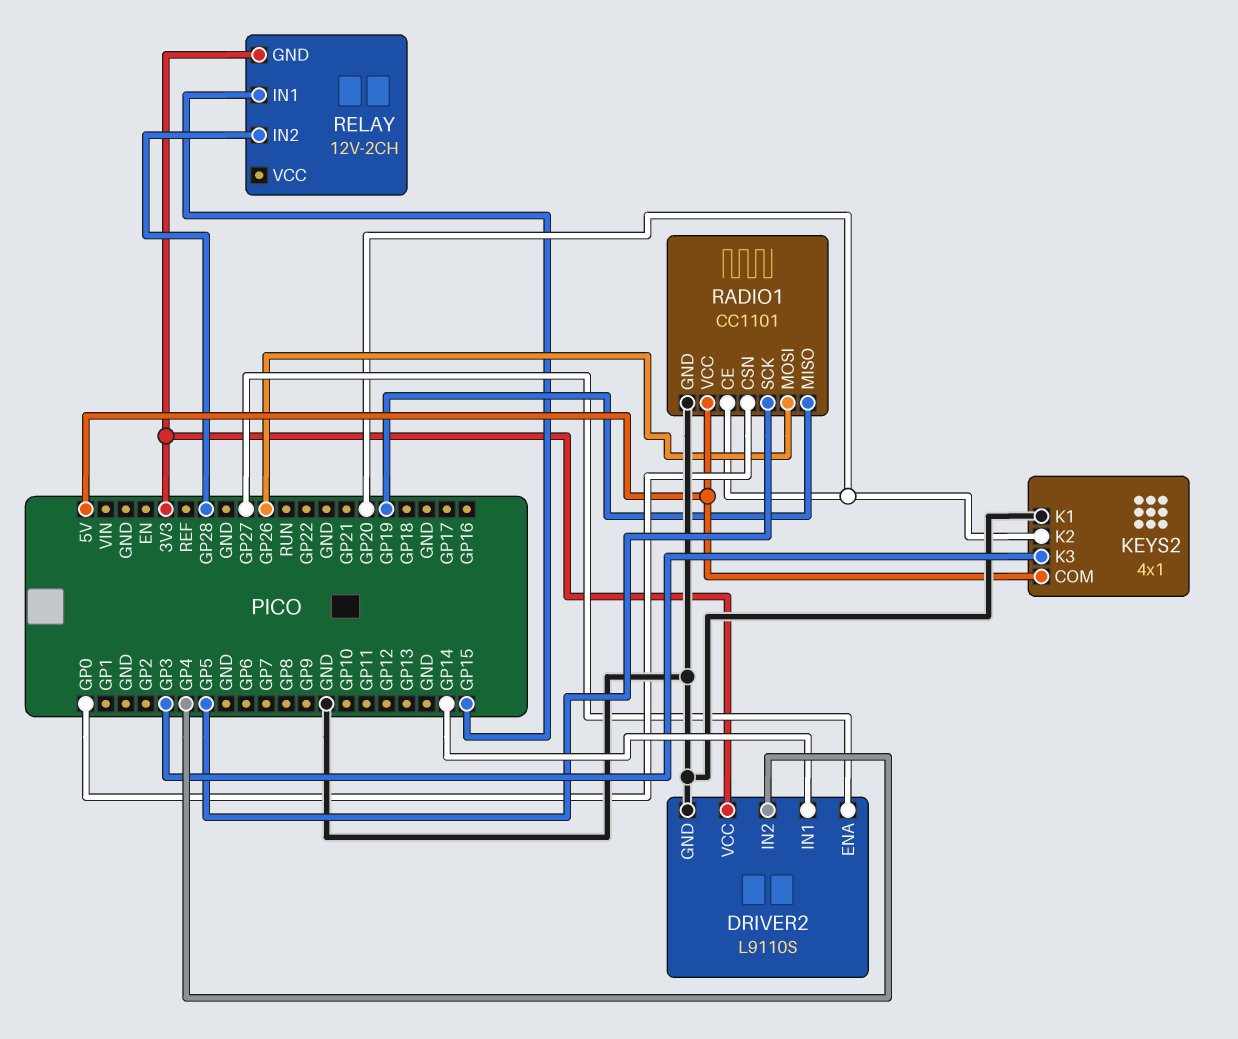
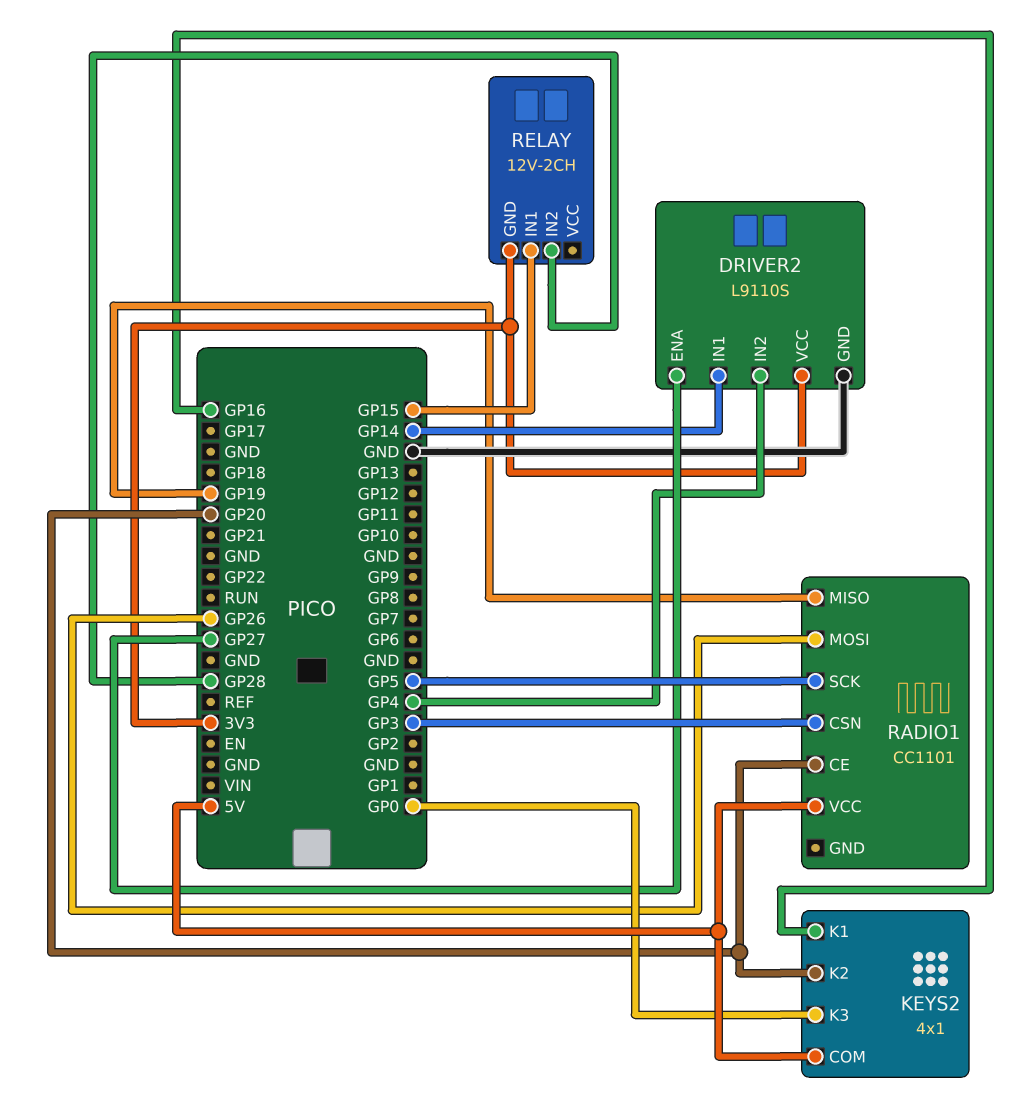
KEYS2 pin K1: GND -> GP16
KEYS2 pin K3: GP3 -> GP0
RADIO1 pin CSN: GP0 -> GP3
RADIO1 pin GND: GND -> none

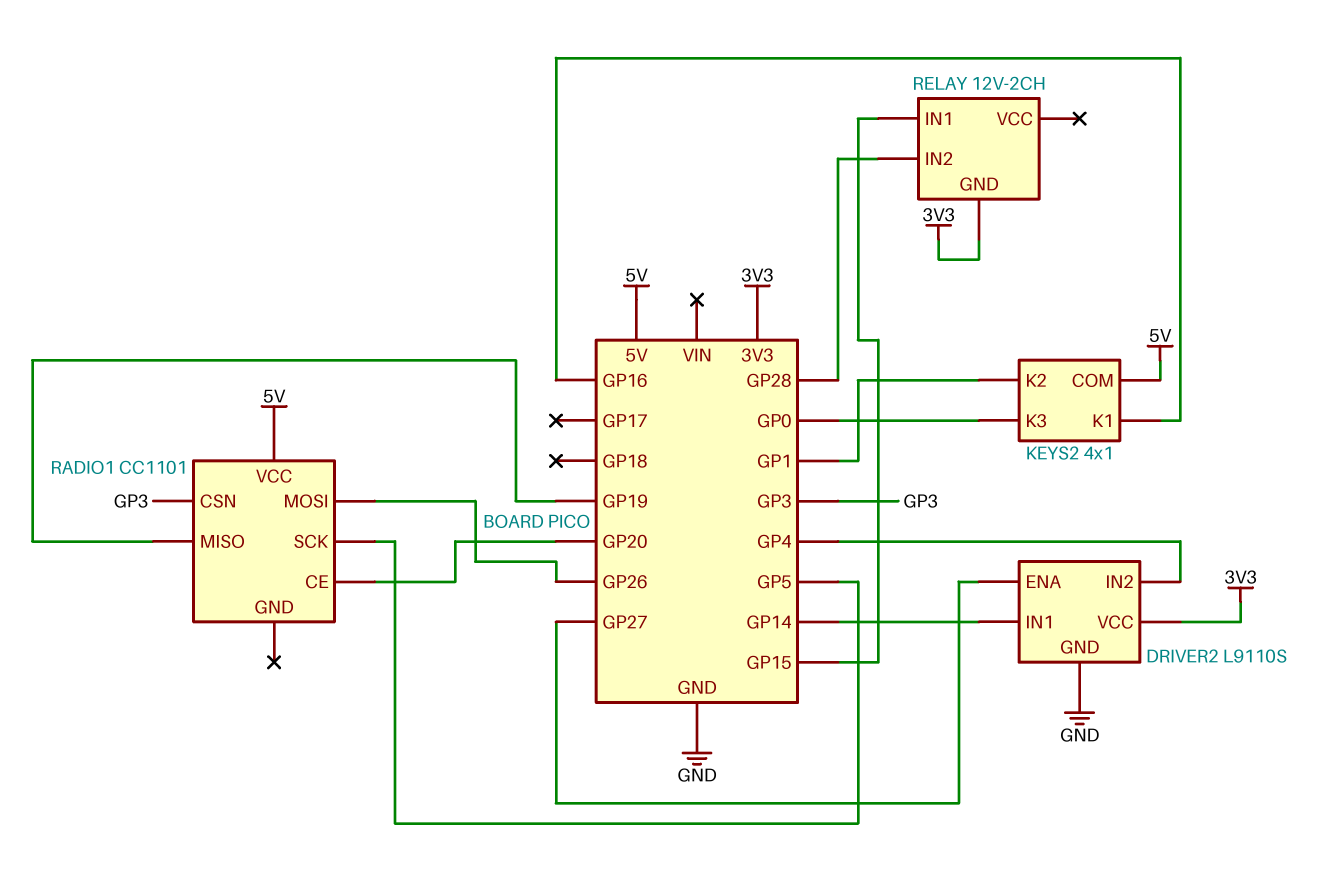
KEYS2 pin K2: GP20 -> GP1

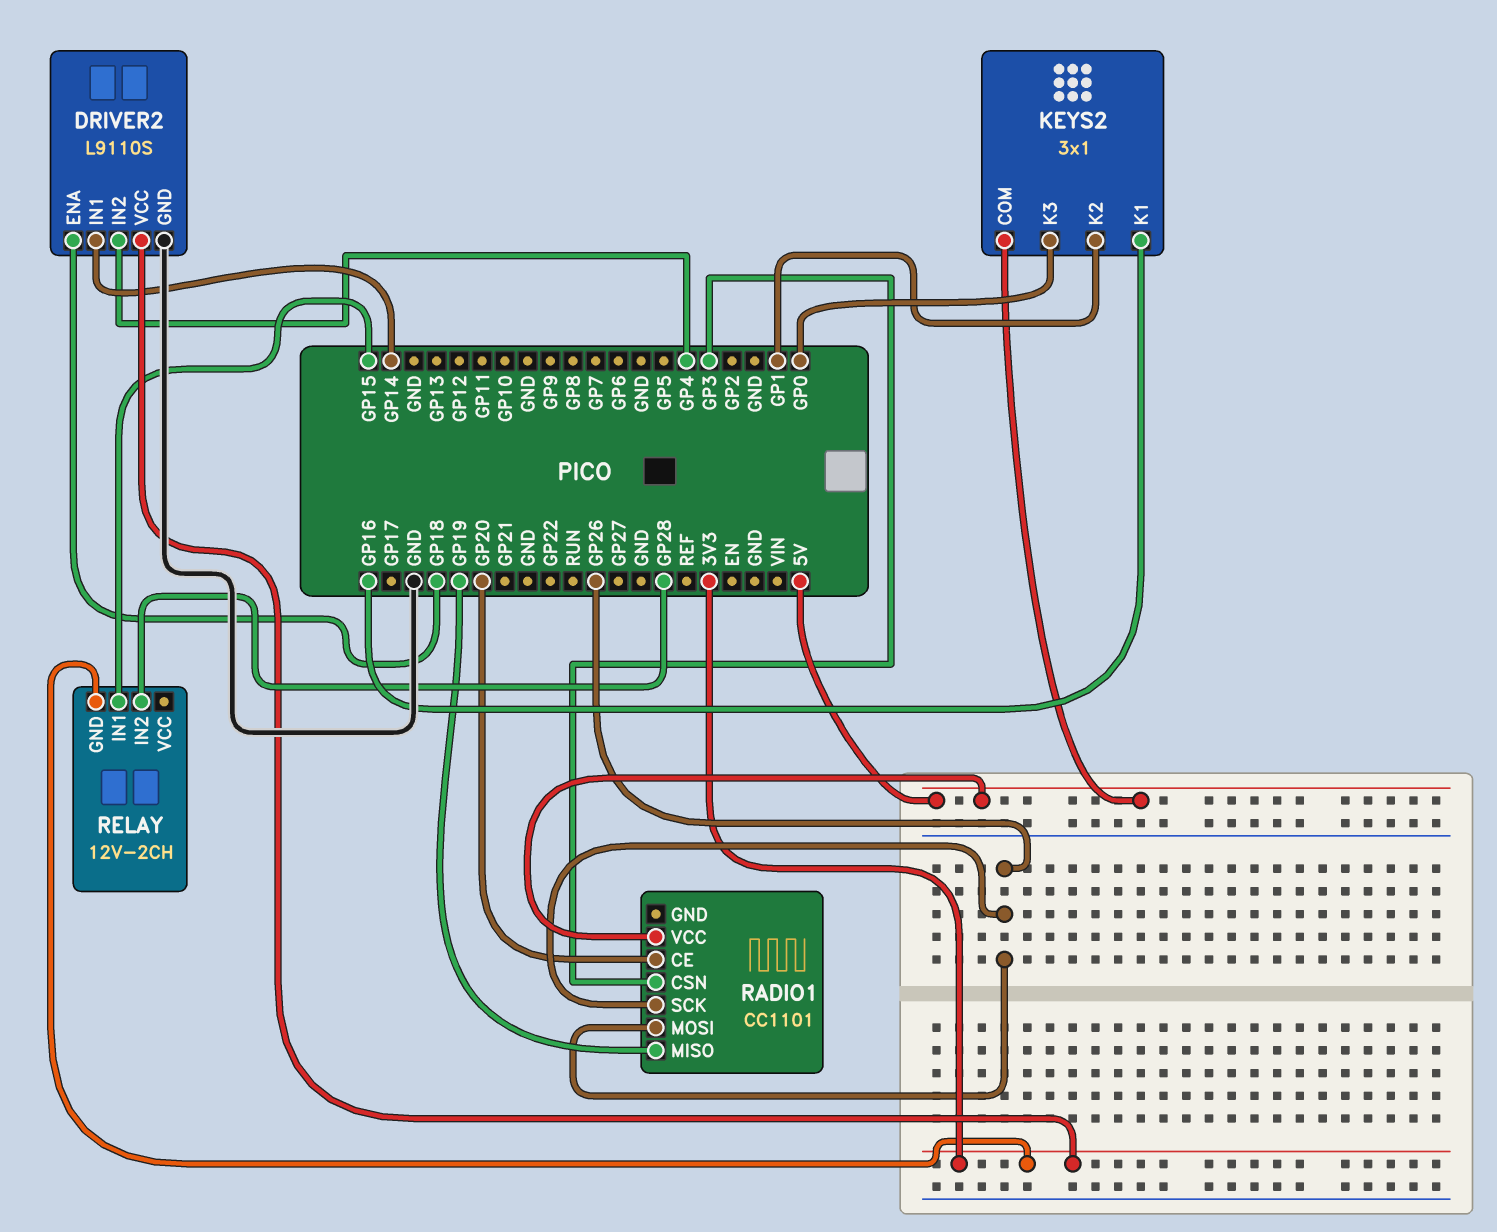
DRIVER2 pin ENA: GP27 -> GP18
KEYS2: 4x1 -> 3x1
RADIO1 pin SCK: GP5 -> GP26

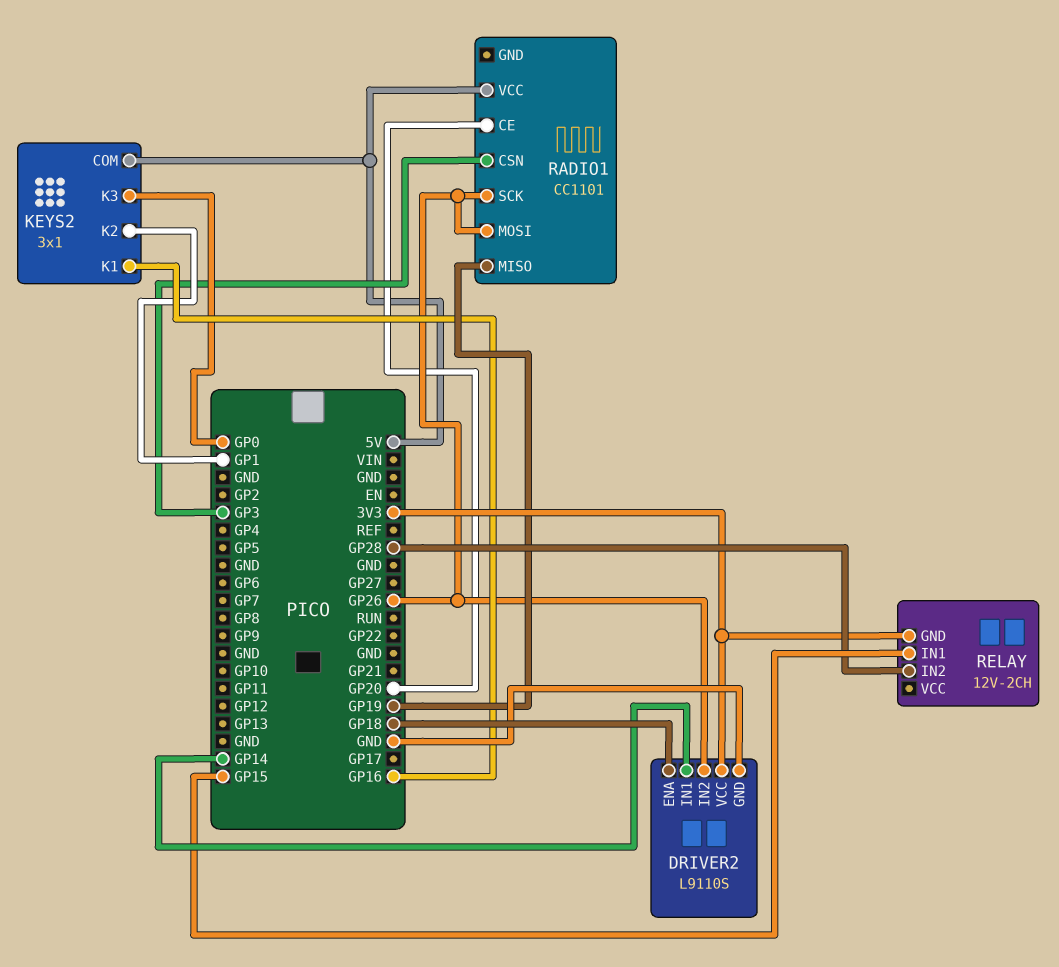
DRIVER2 pin IN2: GP4 -> GP26

